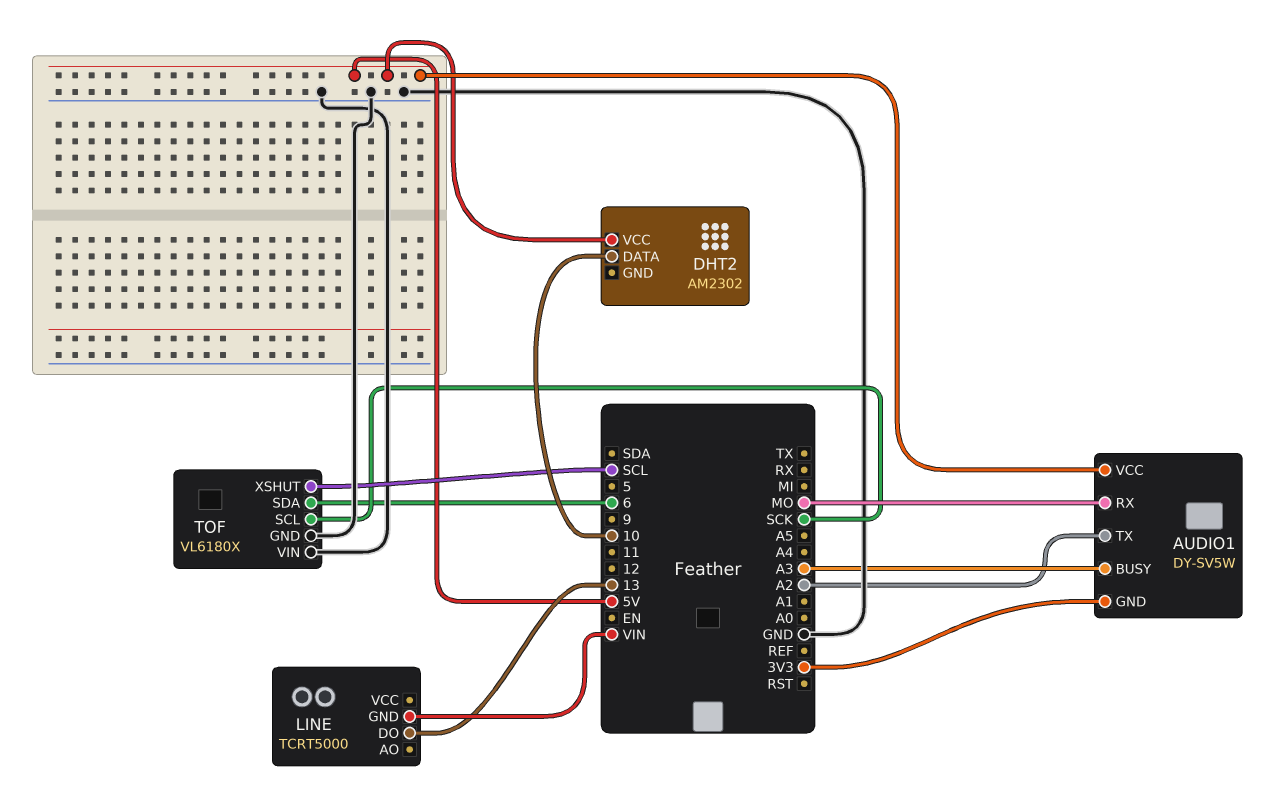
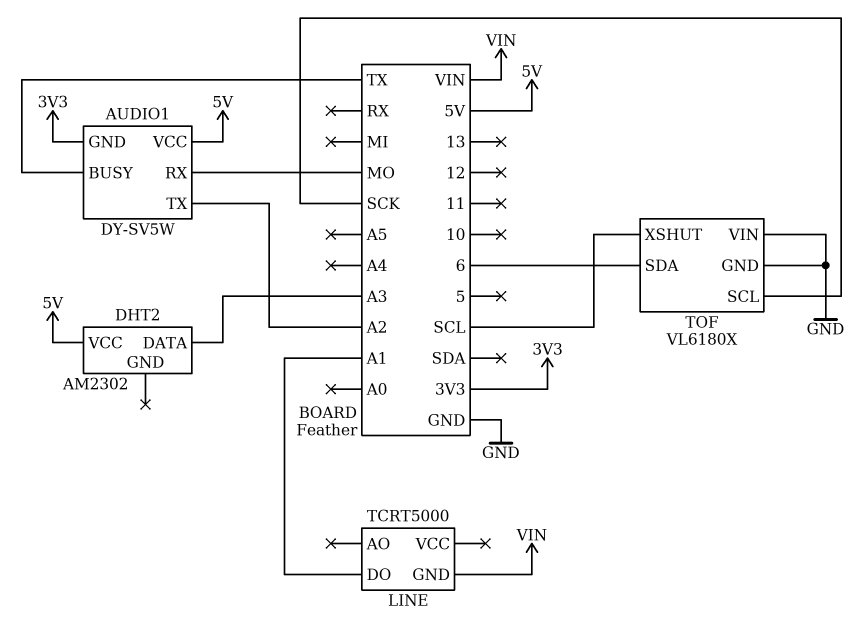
AUDIO1 pin BUSY: A3 -> TX
DHT2 pin DATA: 10 -> A3
LINE pin DO: 13 -> A1

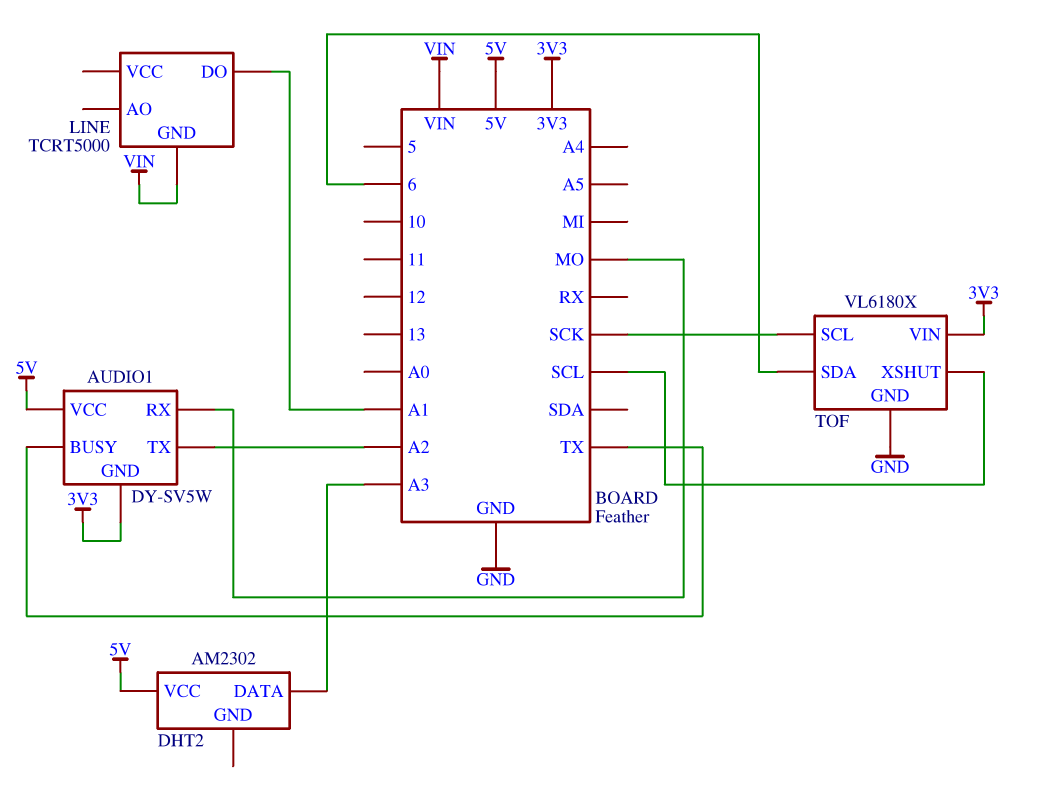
TOF pin VIN: GND -> 3V3

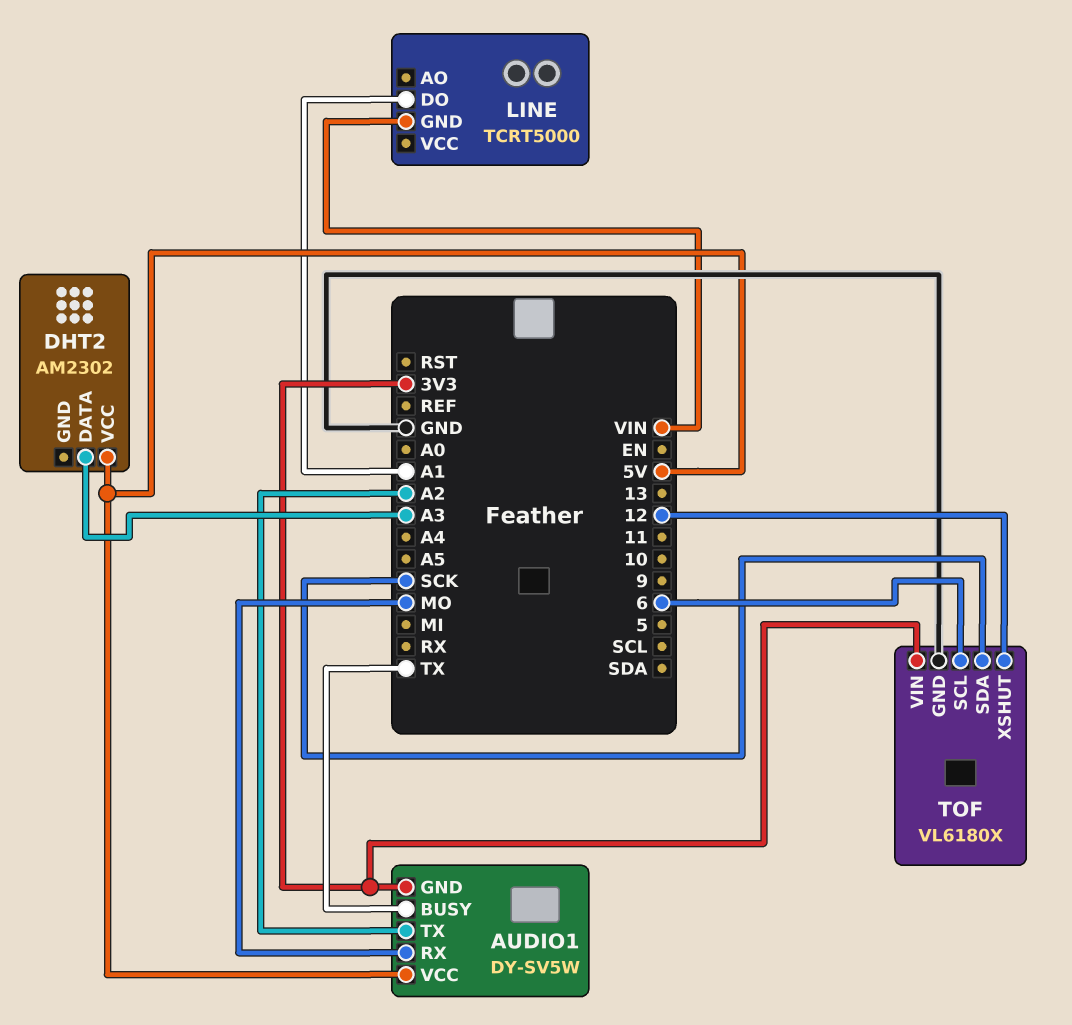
TOF pin SCL: SCK -> 6
TOF pin SDA: 6 -> SCK
TOF pin XSHUT: SCL -> 12

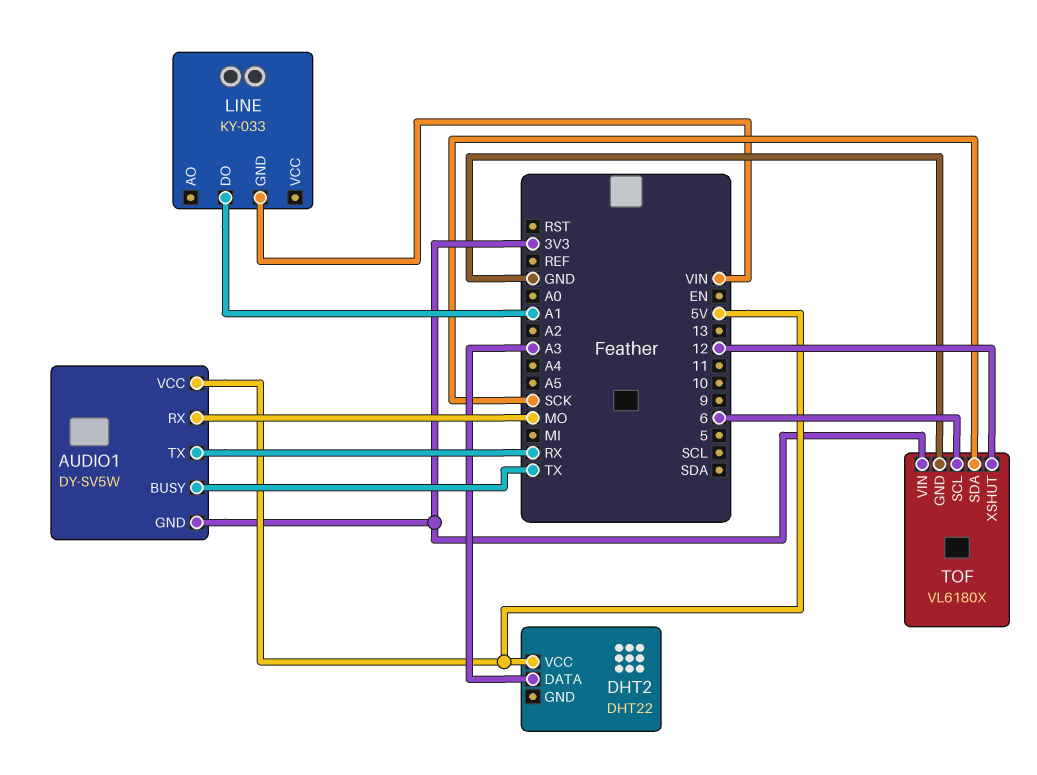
AUDIO1 pin TX: A2 -> RX
DHT2: AM2302 -> DHT22
LINE: TCRT5000 -> KY-033

